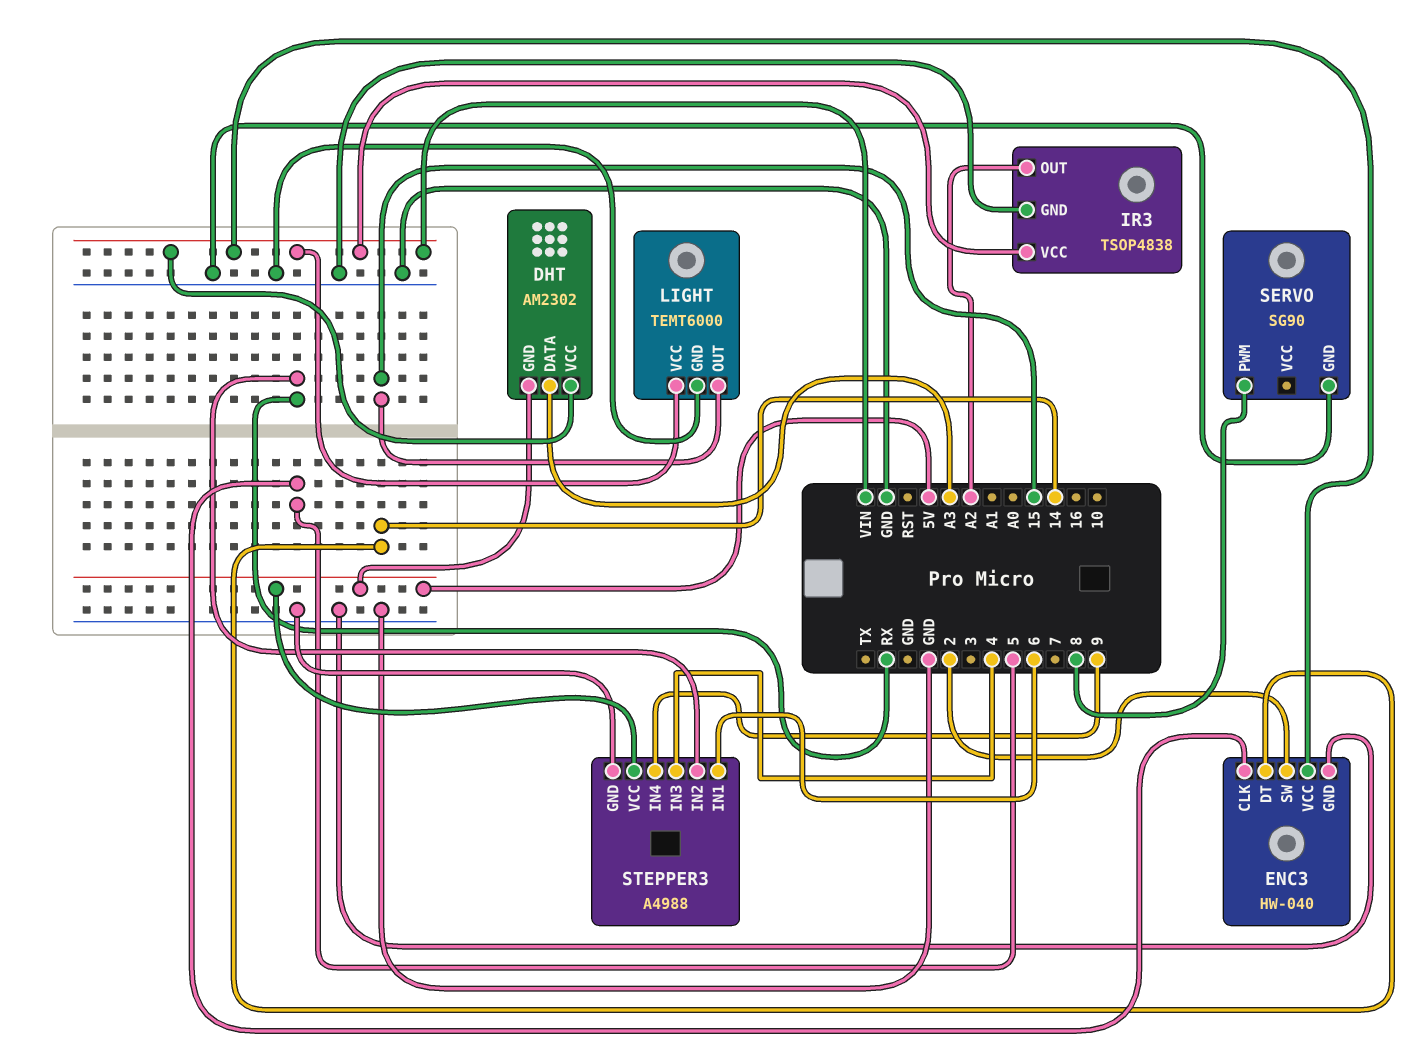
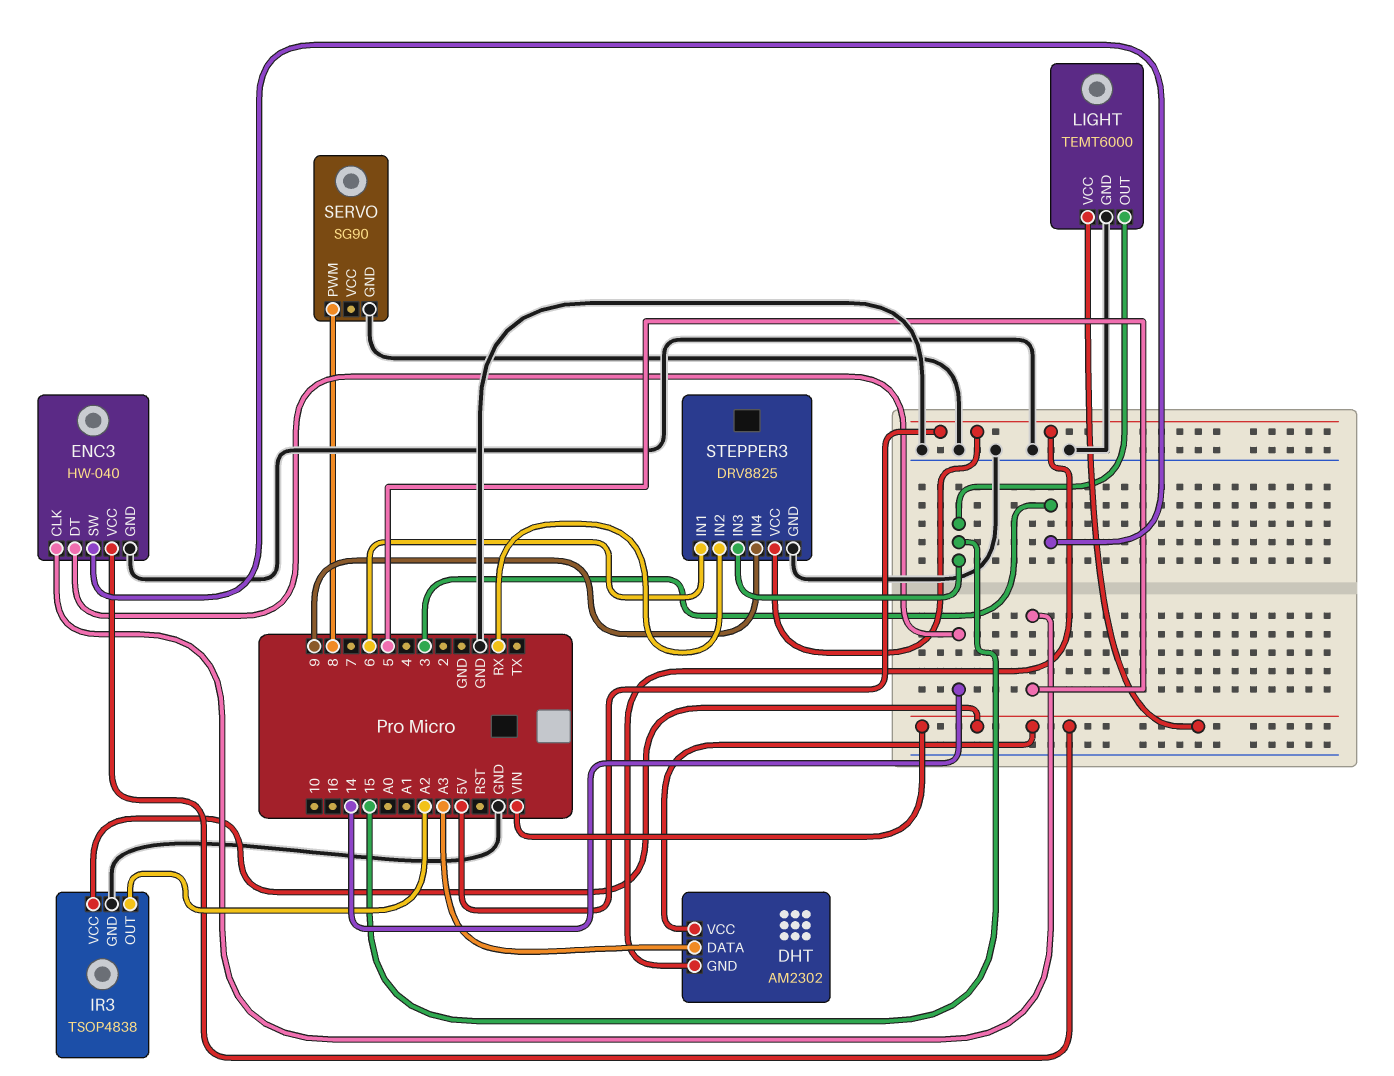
ENC3 pin SW: 2 -> 3
STEPPER3: A4988 -> DRV8825
STEPPER3 pin IN3: 4 -> 15

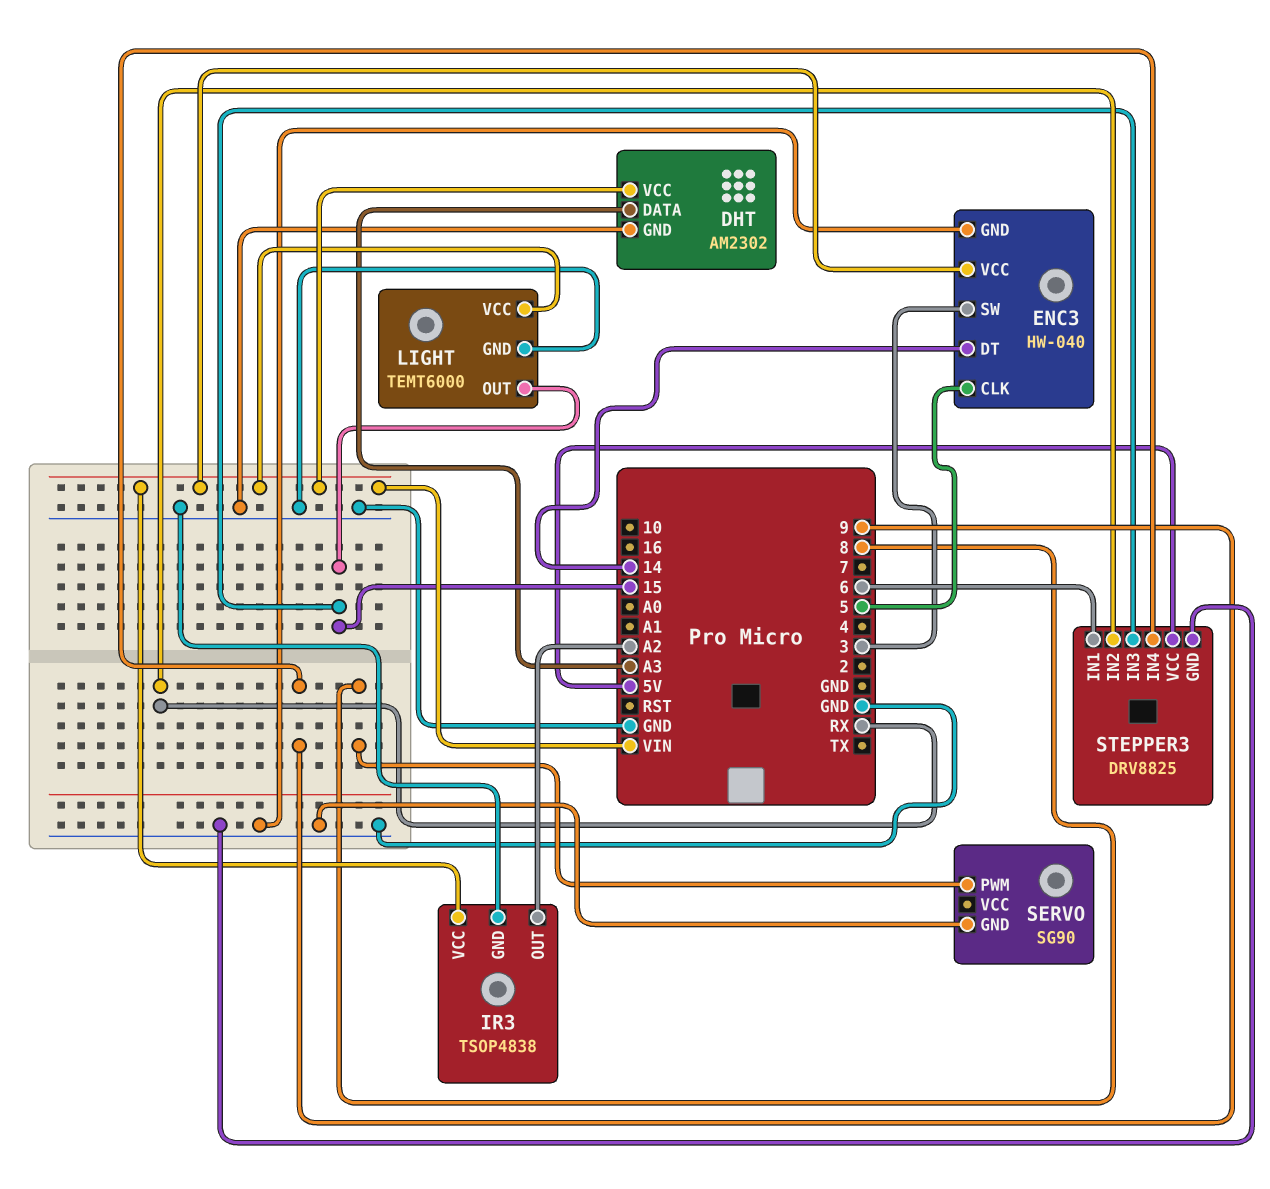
DHT pin GND: 5V -> GND

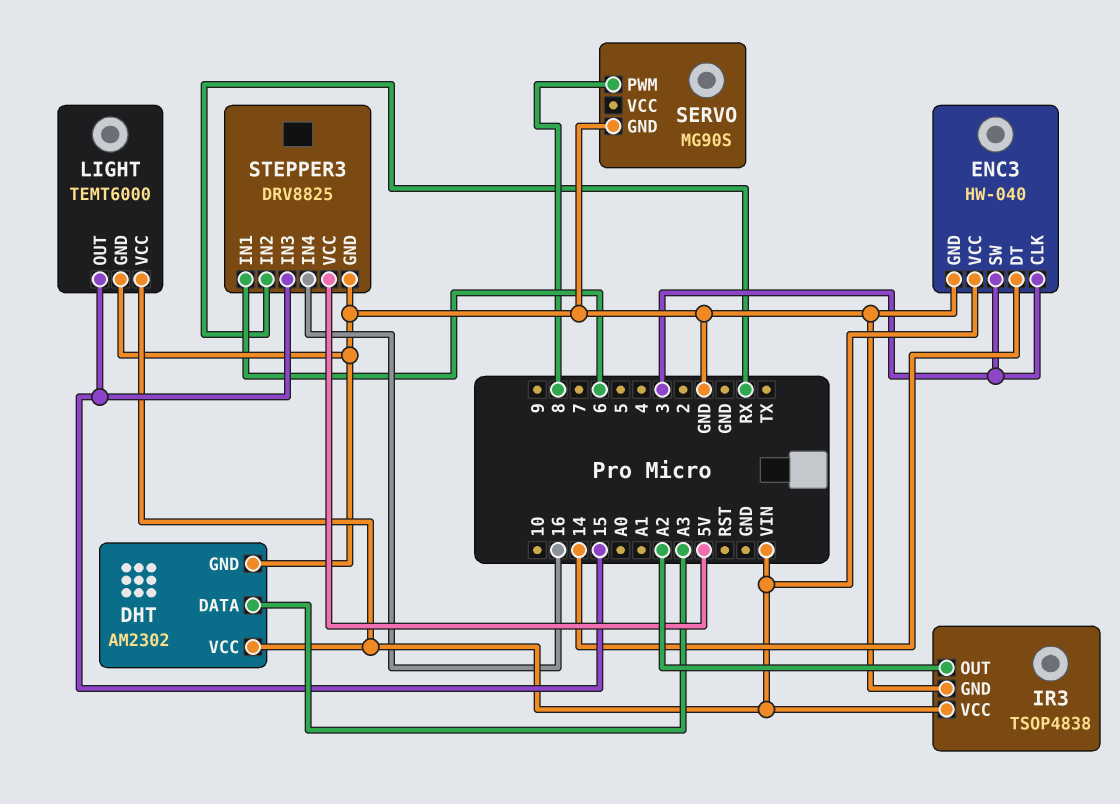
ENC3 pin CLK: 5 -> 3
SERVO: SG90 -> MG90S
STEPPER3 pin IN4: 9 -> 16

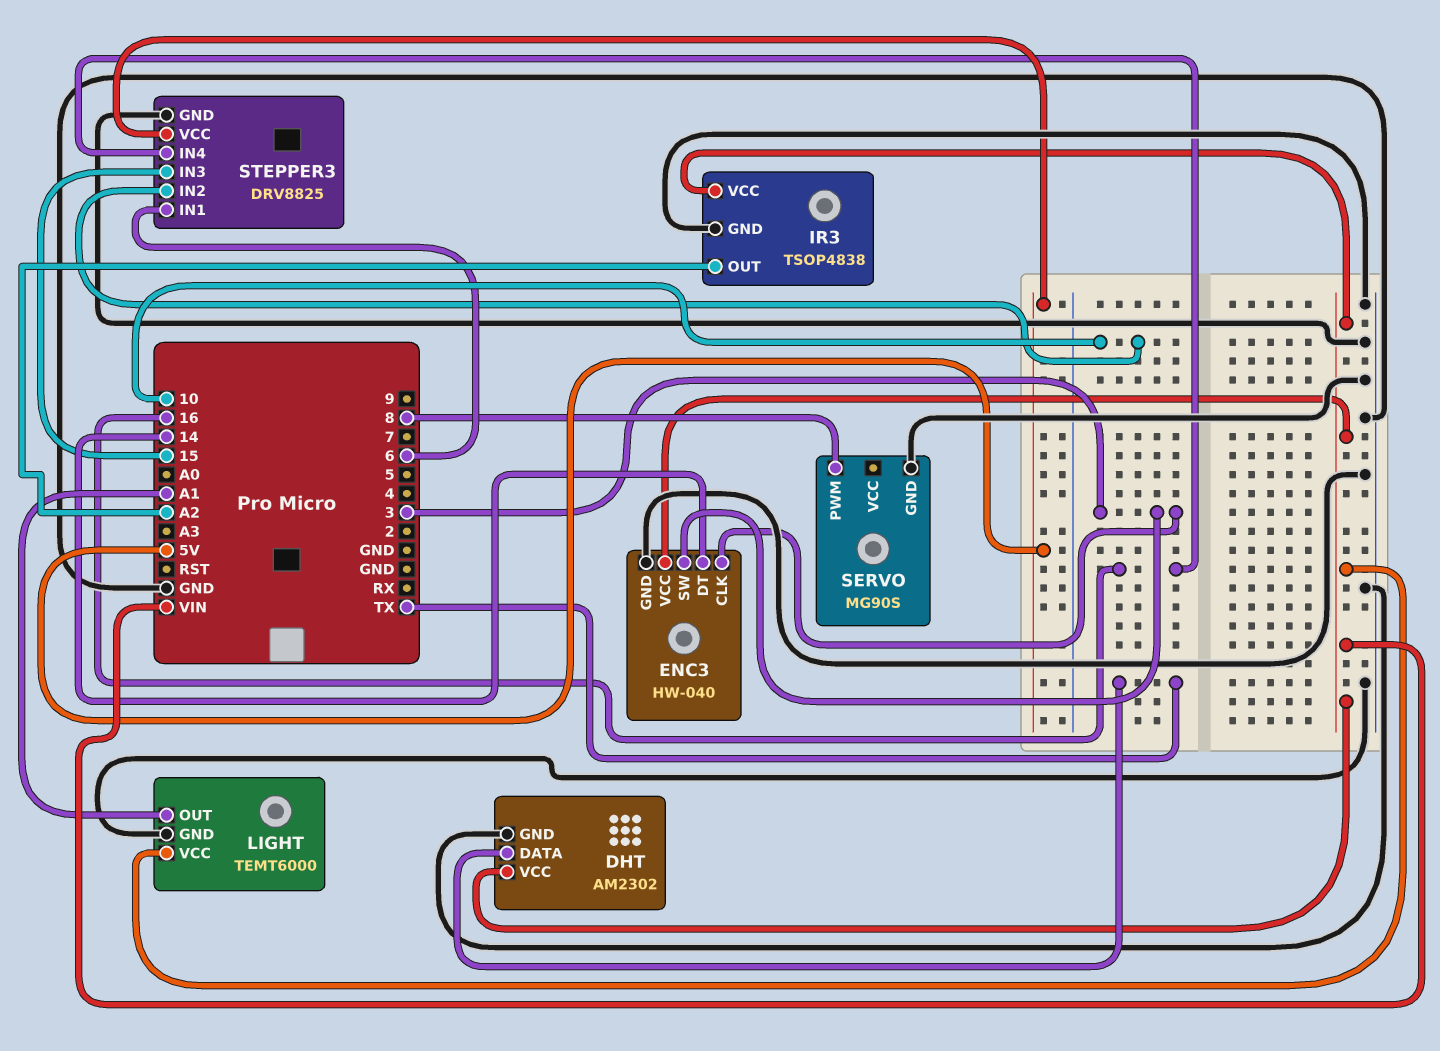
DHT pin DATA: A3 -> TX
LIGHT pin OUT: 15 -> A1
STEPPER3 pin IN2: RX -> 10

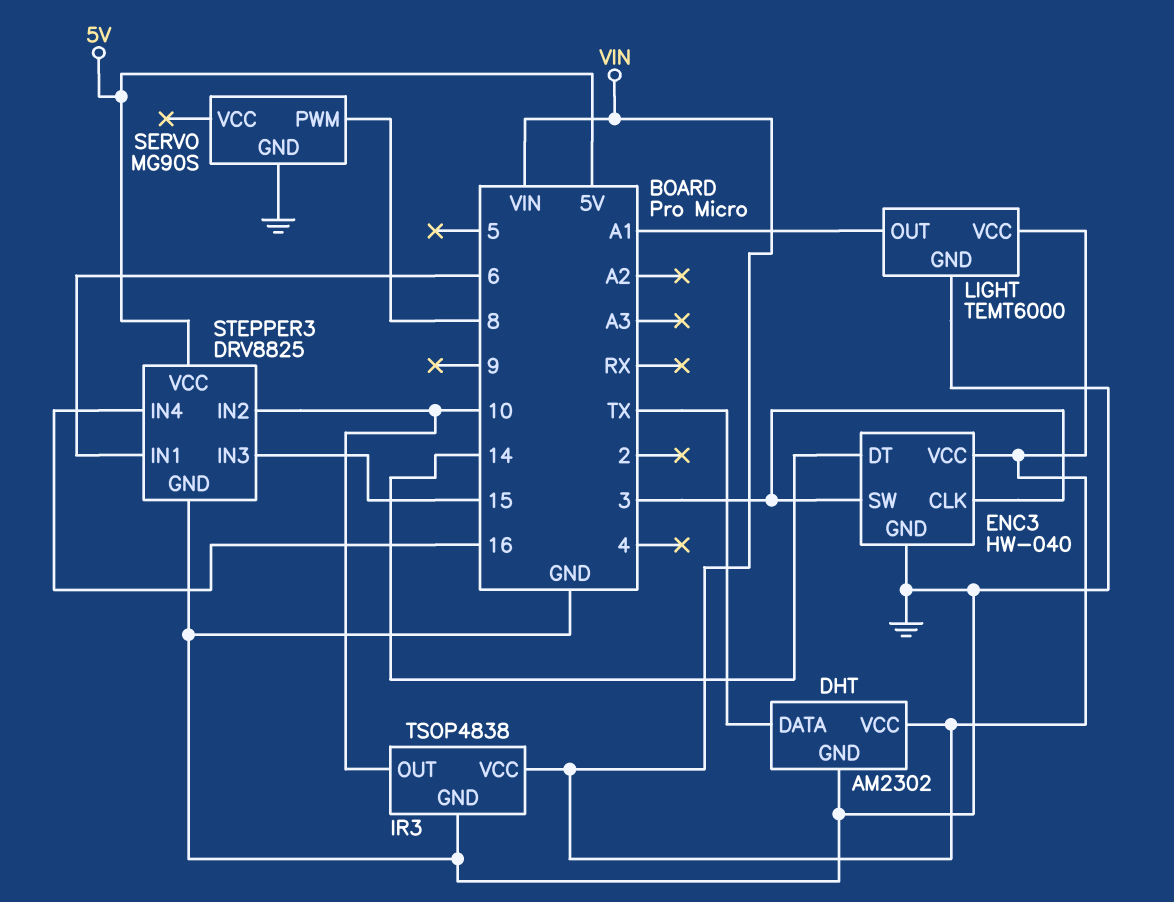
IR3 pin OUT: A2 -> 10

